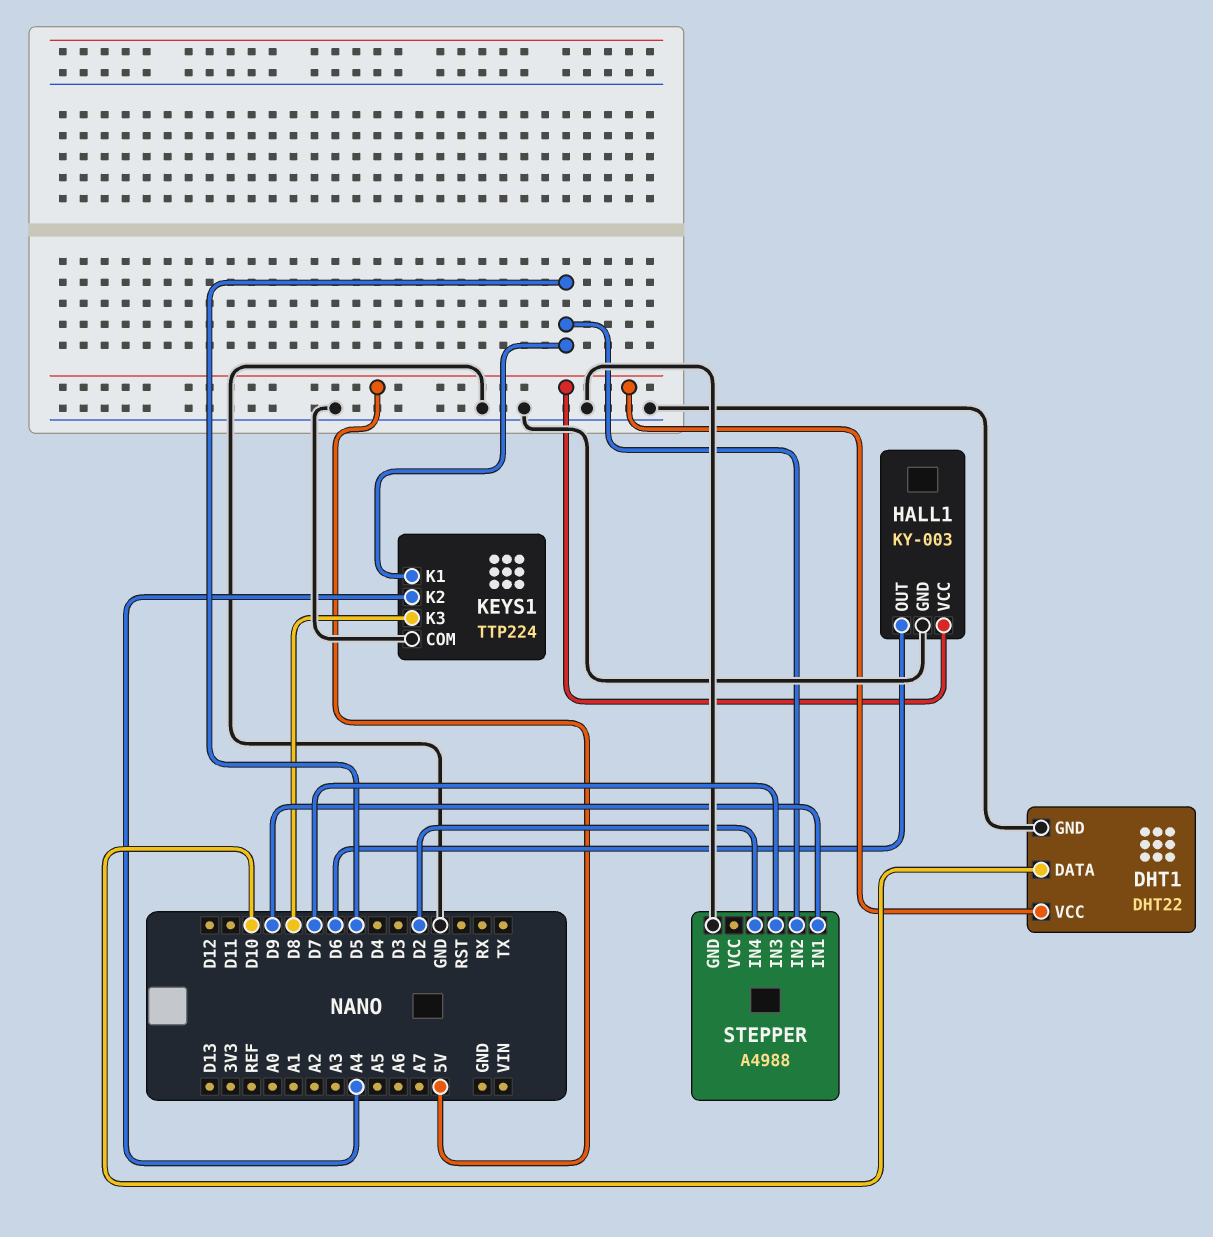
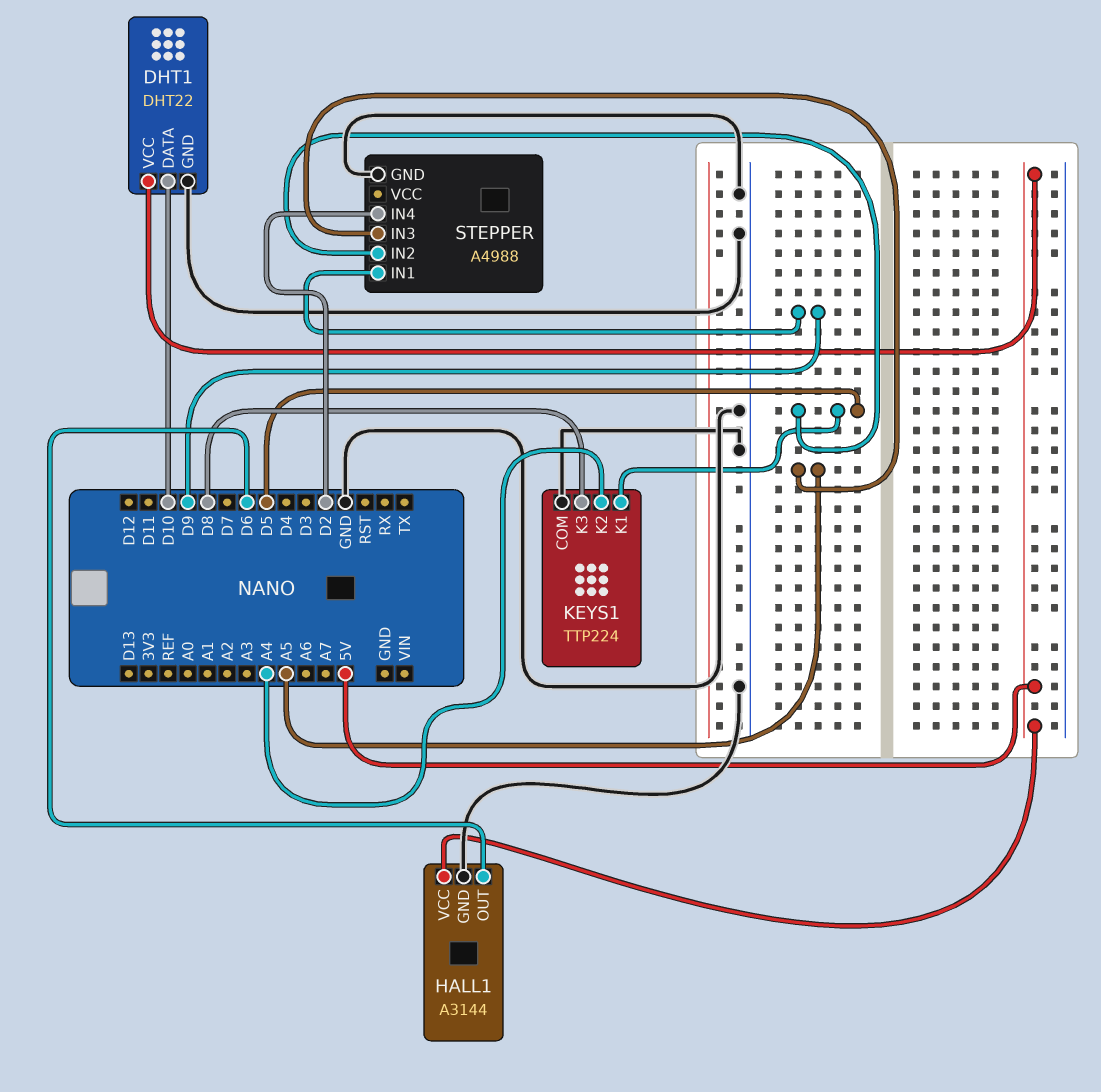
HALL1: KY-003 -> A3144
STEPPER pin IN3: D7 -> A5

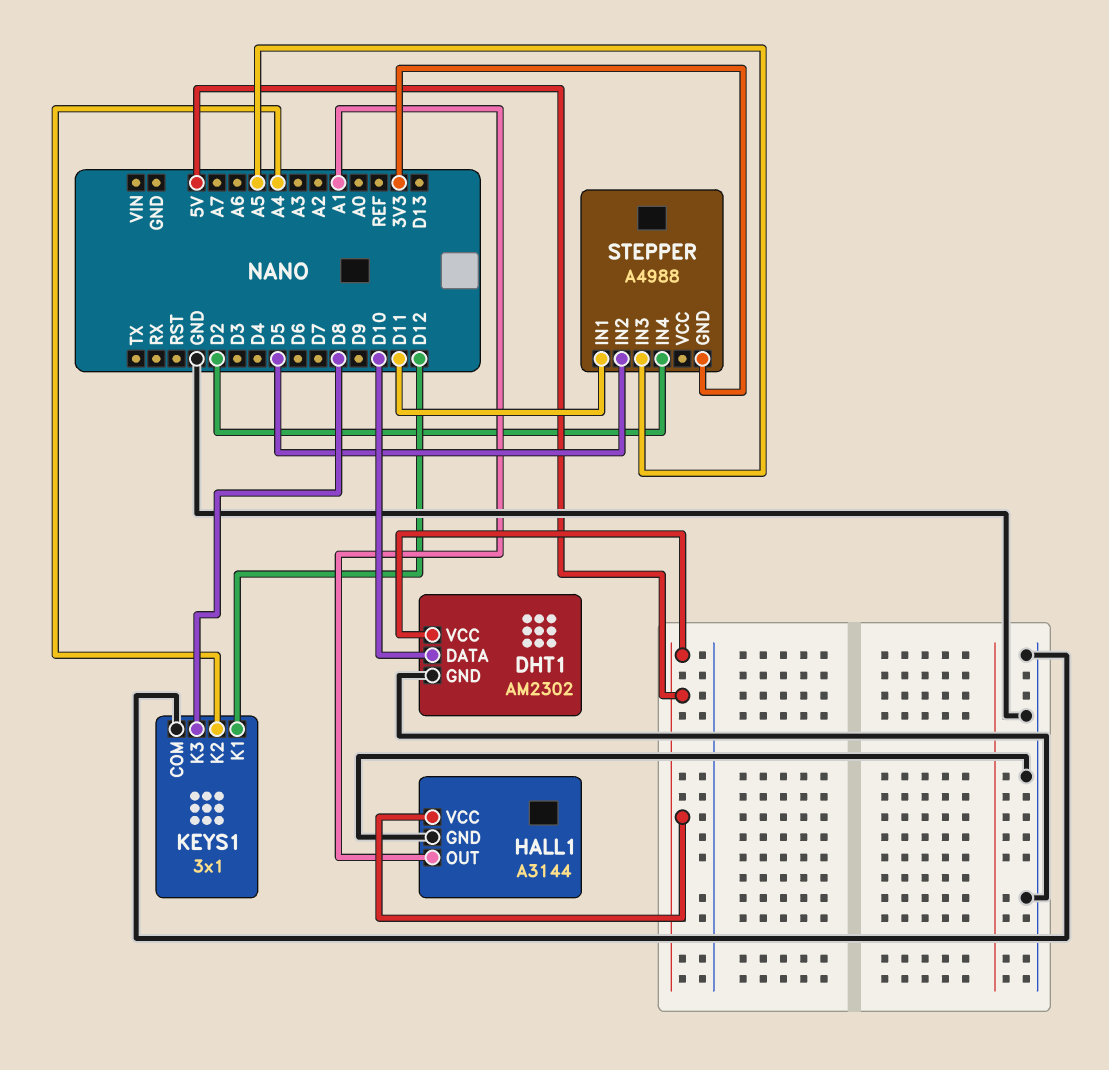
DHT1: DHT22 -> AM2302
HALL1 pin OUT: D6 -> A1
KEYS1: TTP224 -> 3x1
KEYS1 pin K1: D5 -> D12
STEPPER pin GND: GND -> 3V3
STEPPER pin IN1: D9 -> D11

